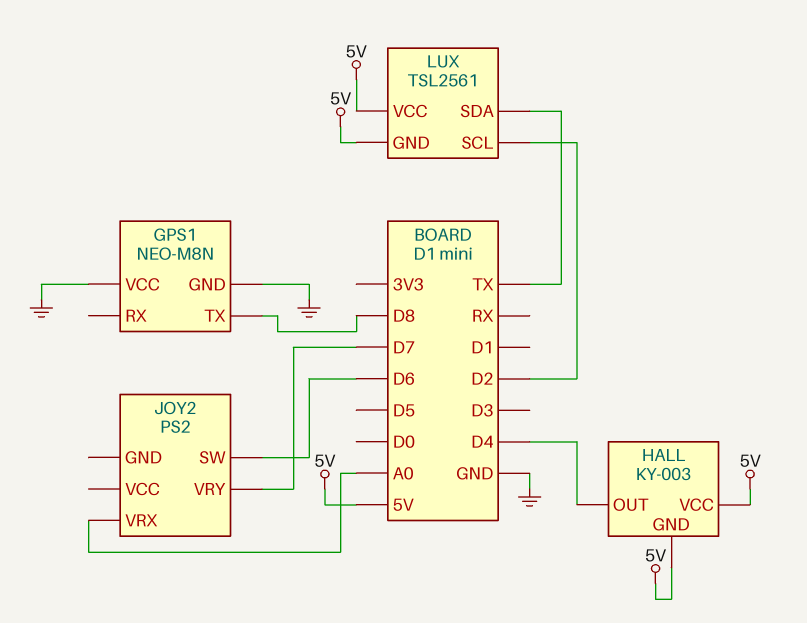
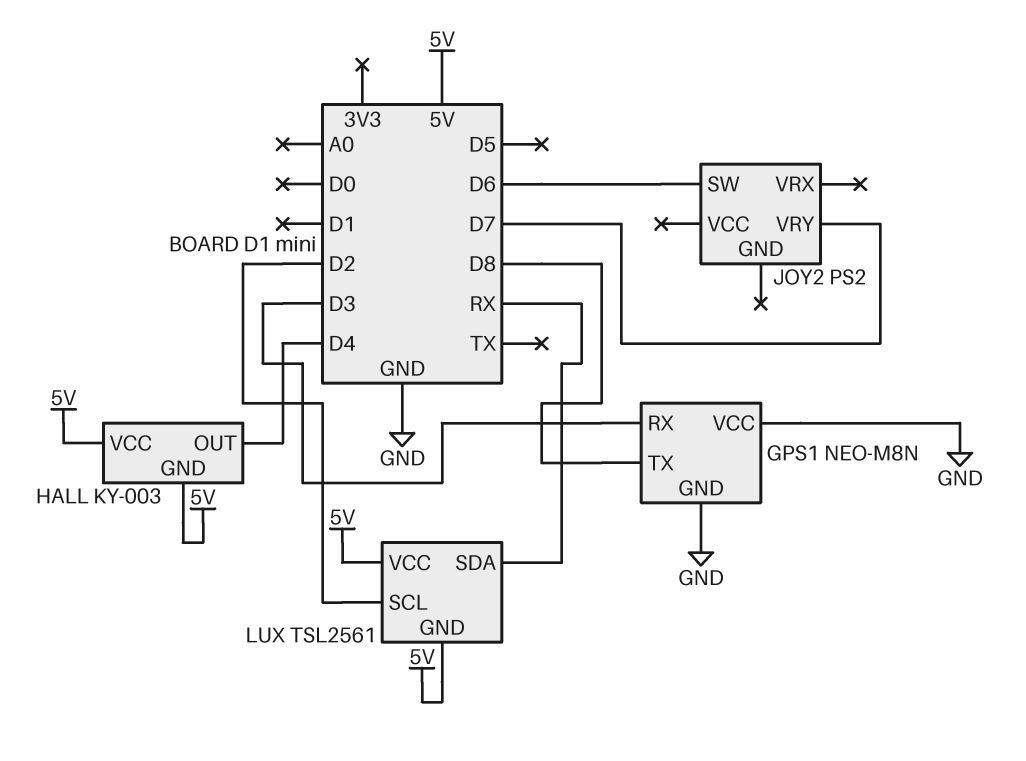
GPS1 pin RX: none -> D3
JOY2 pin VRX: A0 -> none
LUX pin SDA: TX -> RX

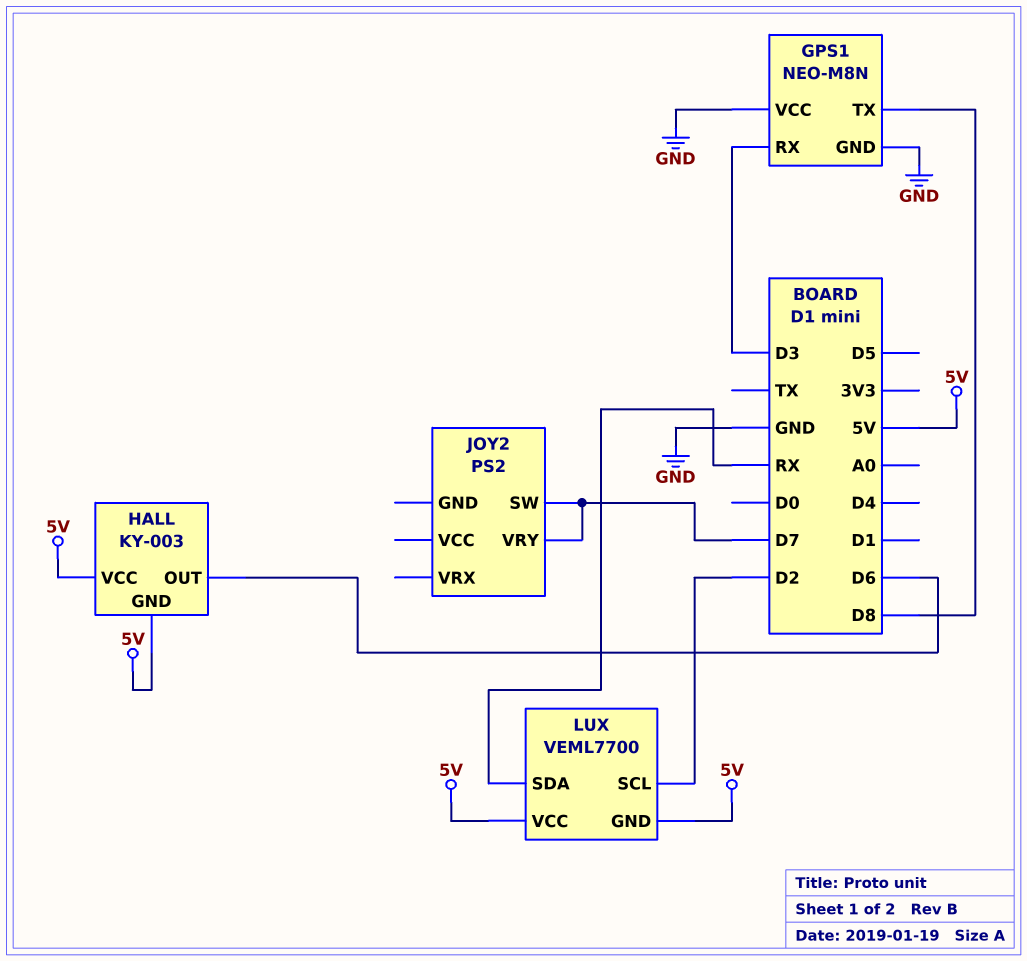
HALL pin OUT: D4 -> D6
JOY2 pin SW: D6 -> D7
LUX: TSL2561 -> VEML7700

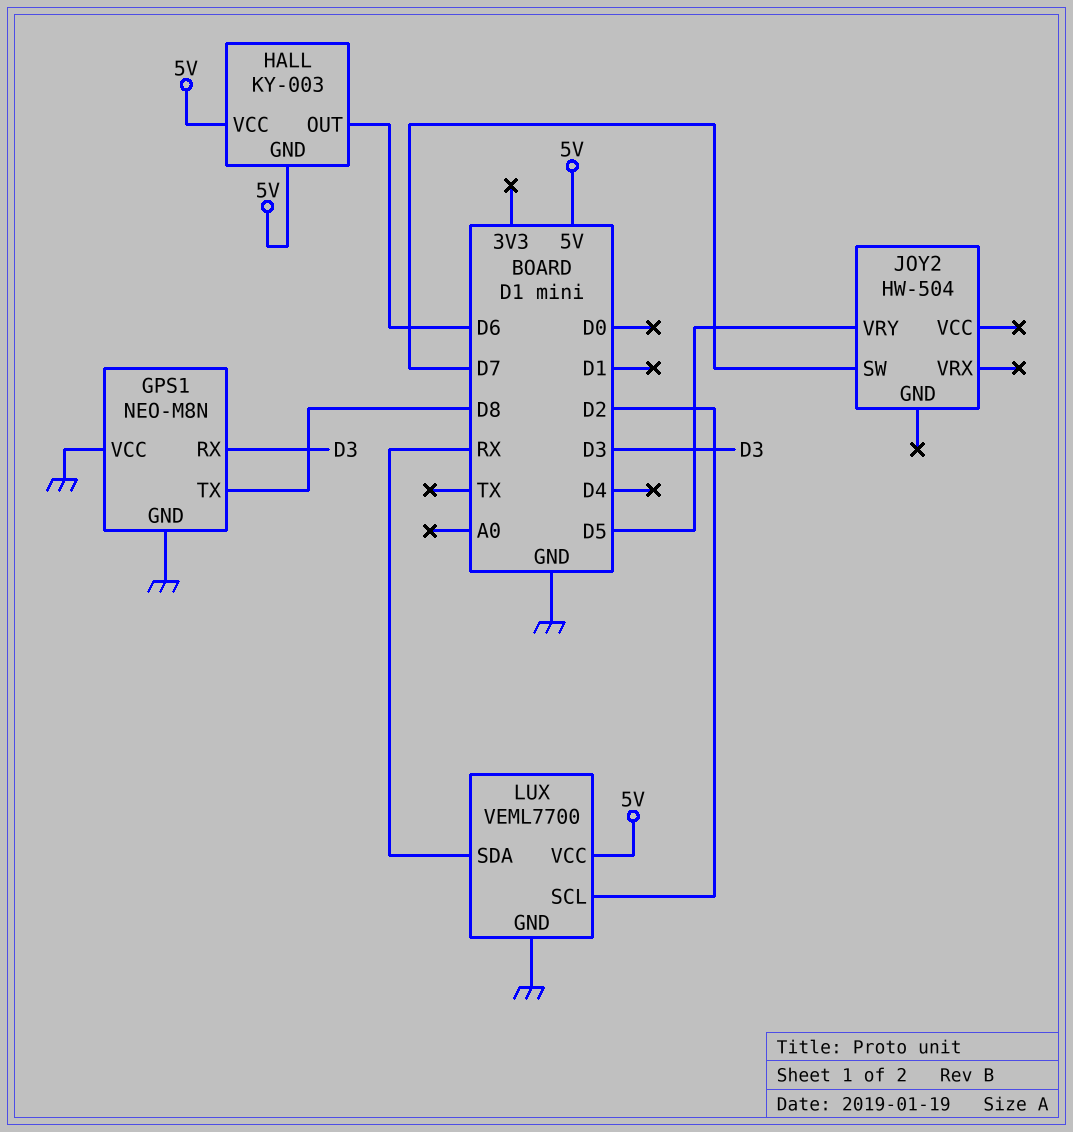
JOY2: PS2 -> HW-504
JOY2 pin VRY: D7 -> D5
LUX pin GND: 5V -> GND

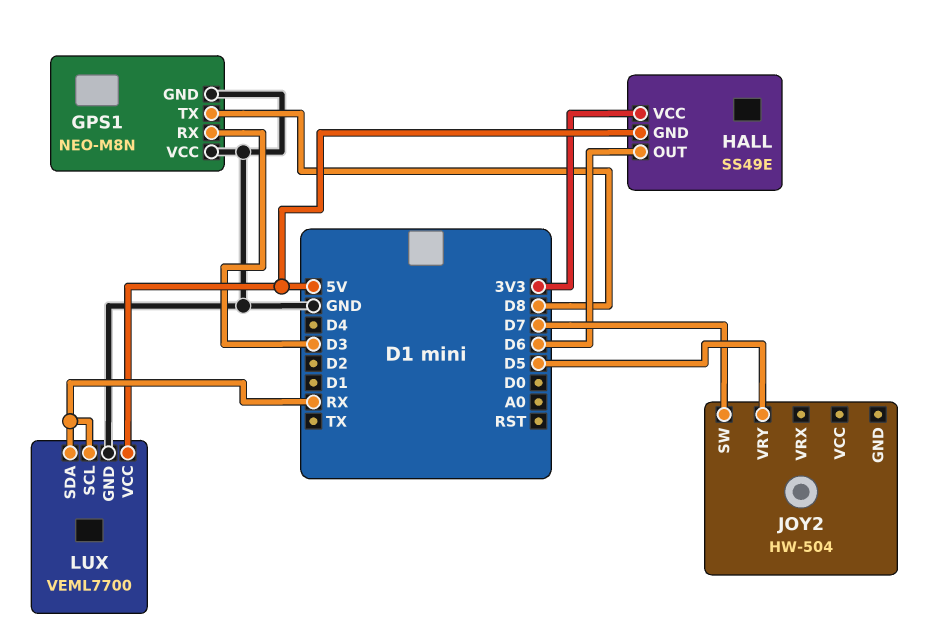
HALL: KY-003 -> SS49E
HALL pin VCC: 5V -> 3V3
LUX pin SCL: D2 -> RX

